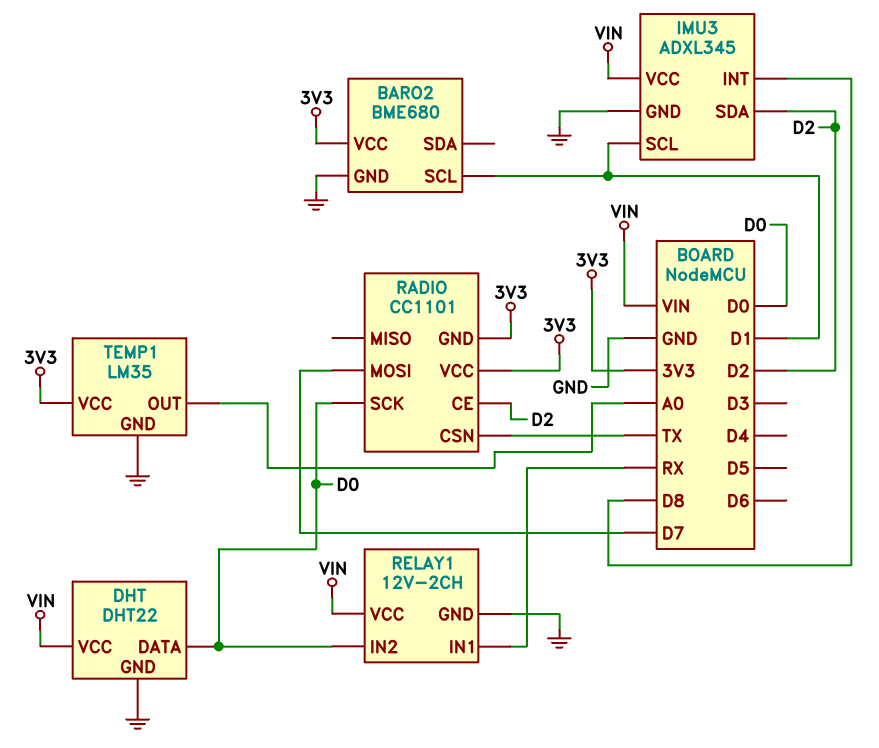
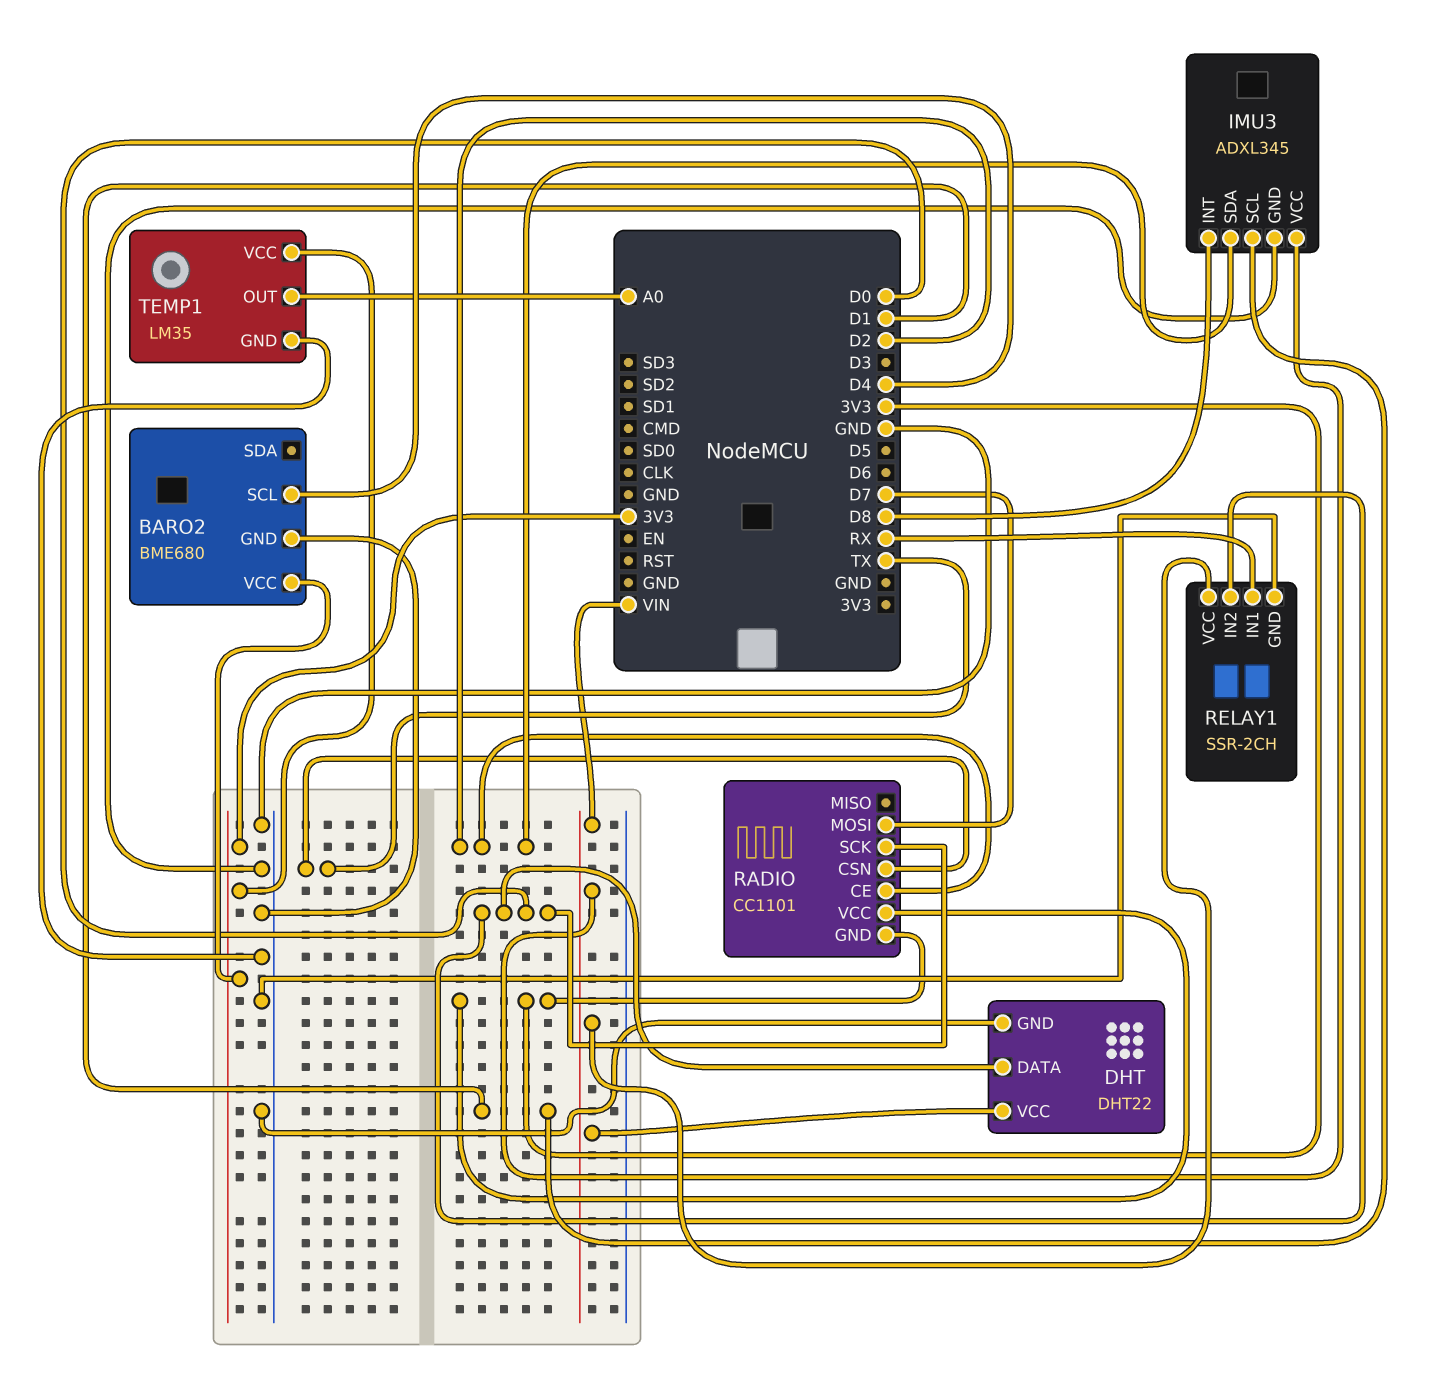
BARO2 pin SCL: D1 -> D4
RELAY1: 12V-2CH -> SSR-2CH

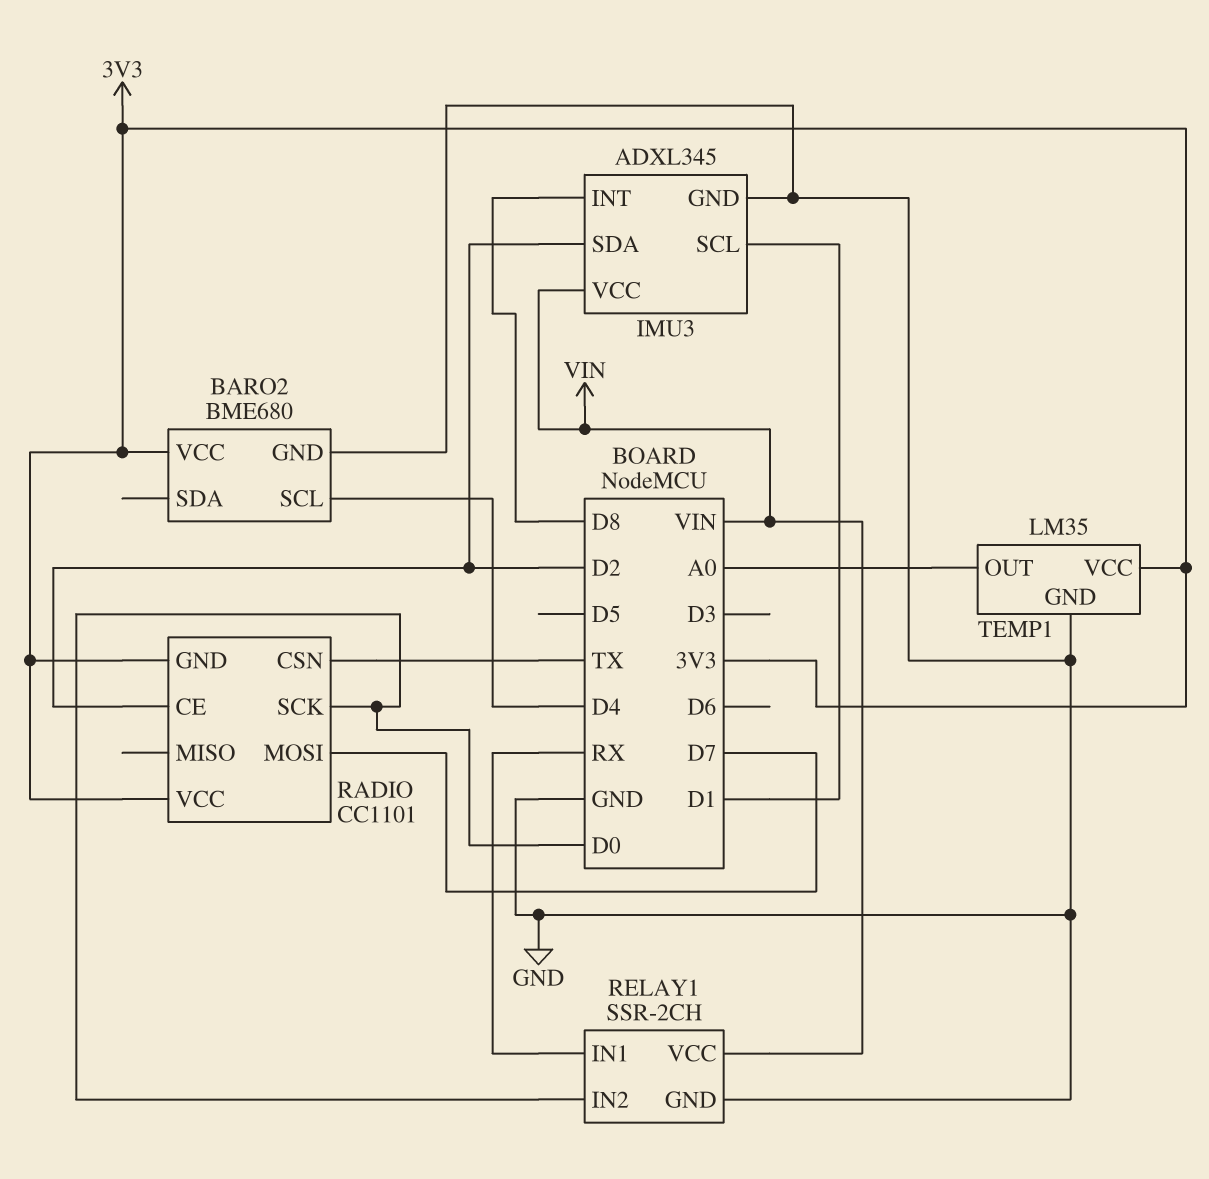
DHT: DHT22 -> none
DHT pin DATA: D0 -> none
DHT pin GND: GND -> none
DHT pin VCC: VIN -> none

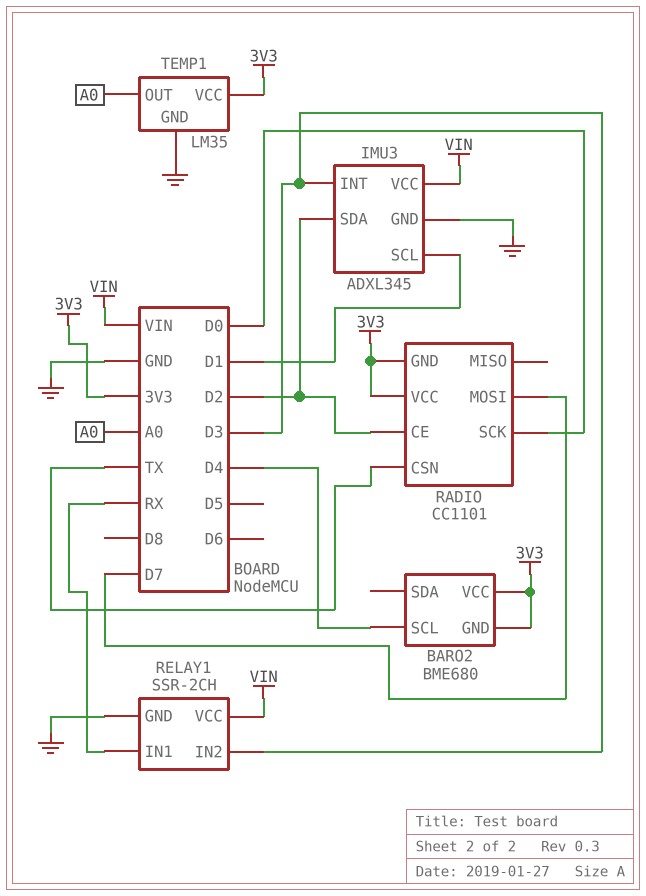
BARO2 pin GND: GND -> 3V3
IMU3 pin INT: D8 -> D3
RELAY1 pin IN2: D0 -> D3

